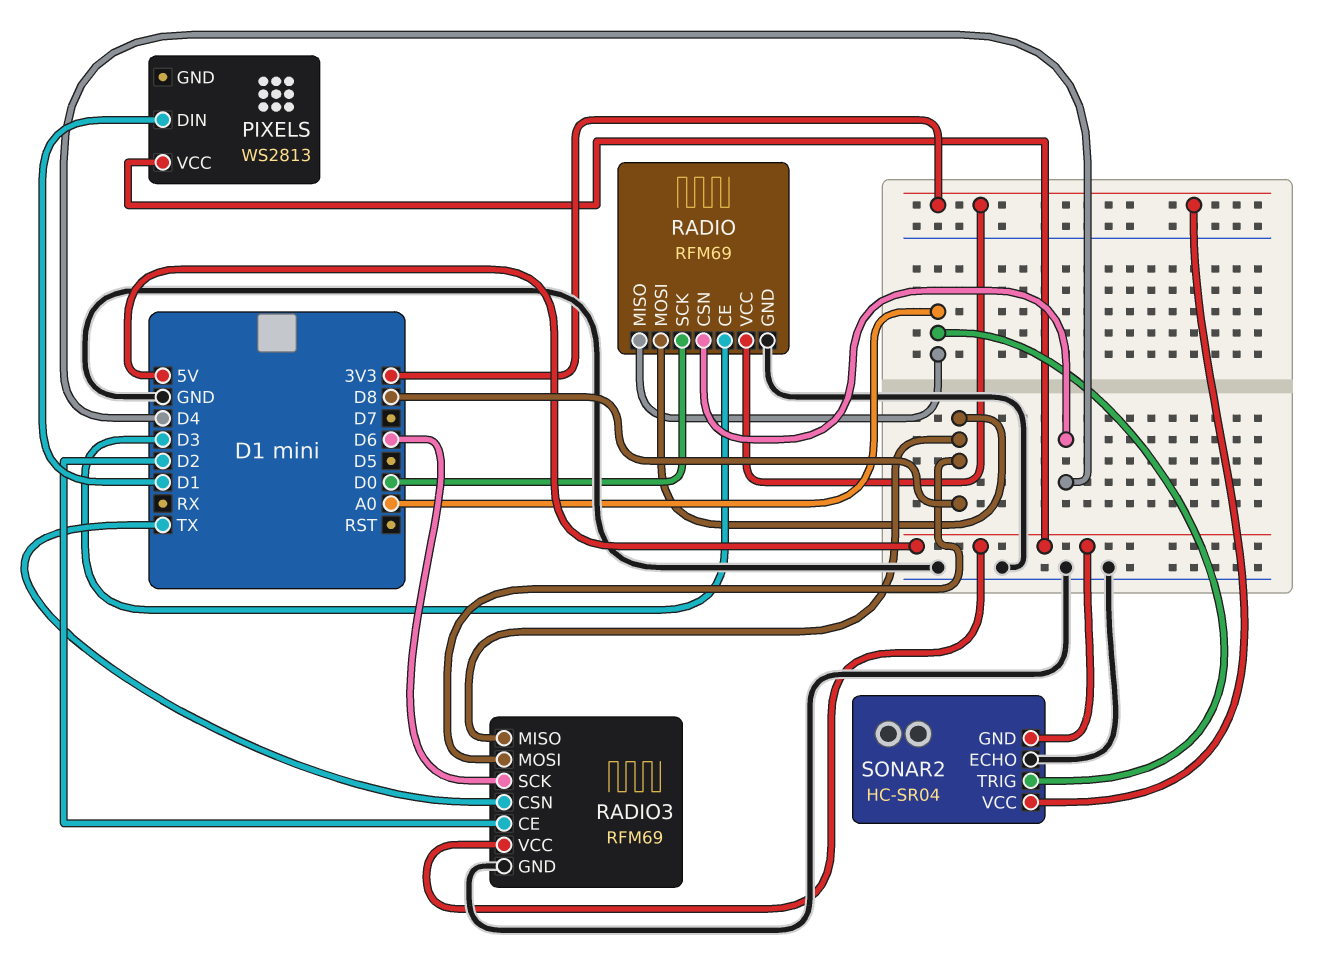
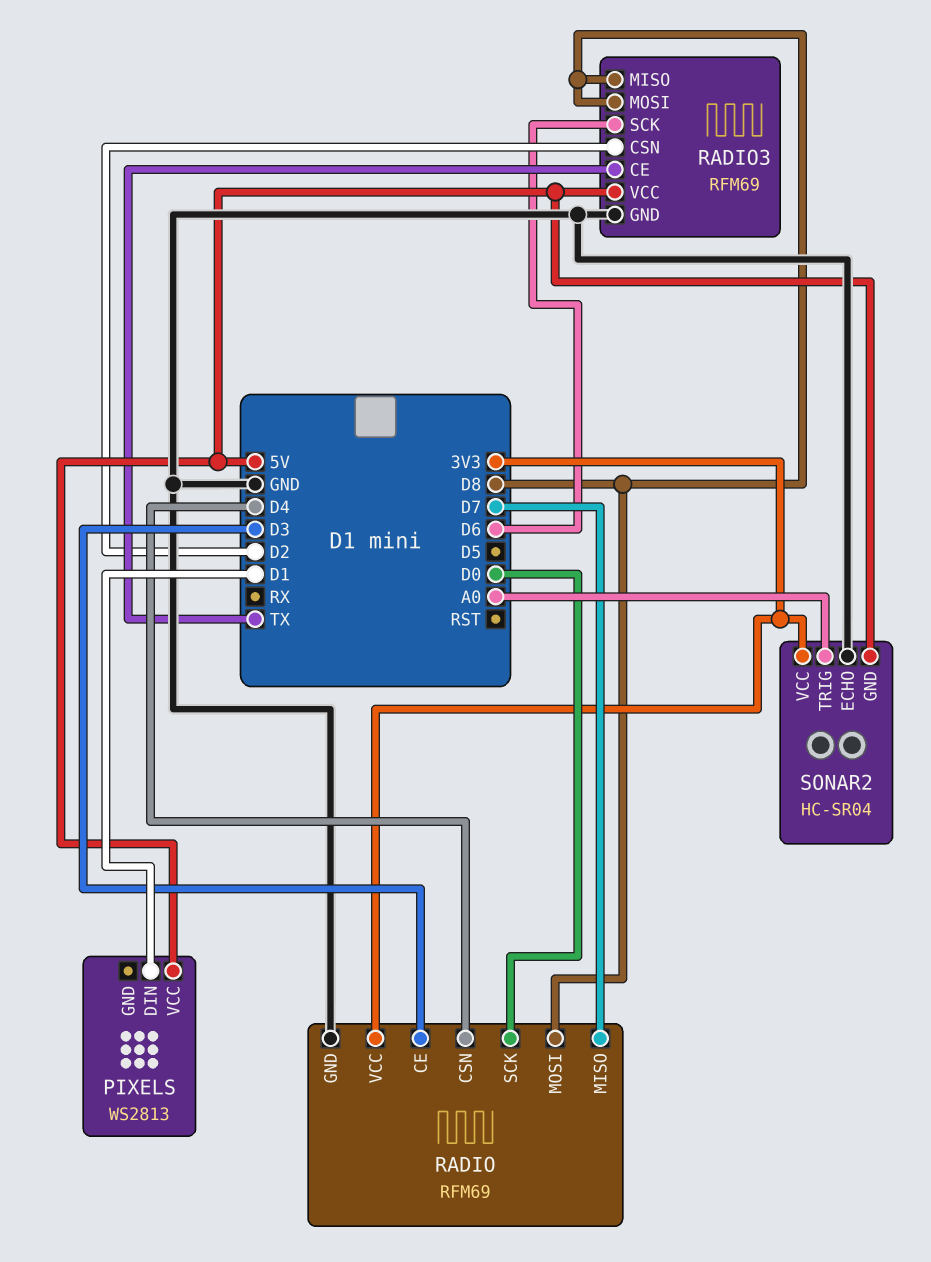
RADIO pin MISO: A0 -> D7
RADIO3 pin CE: D2 -> TX
RADIO3 pin CSN: TX -> D2

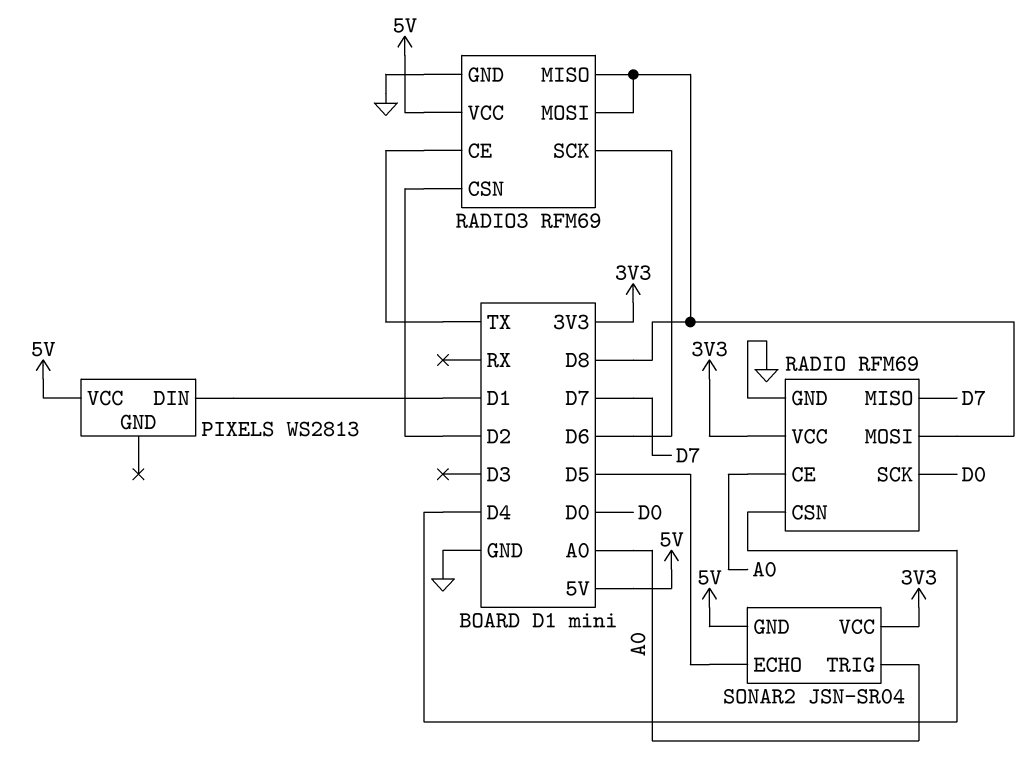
RADIO pin CE: D3 -> A0
SONAR2: HC-SR04 -> JSN-SR04
SONAR2 pin ECHO: GND -> D5

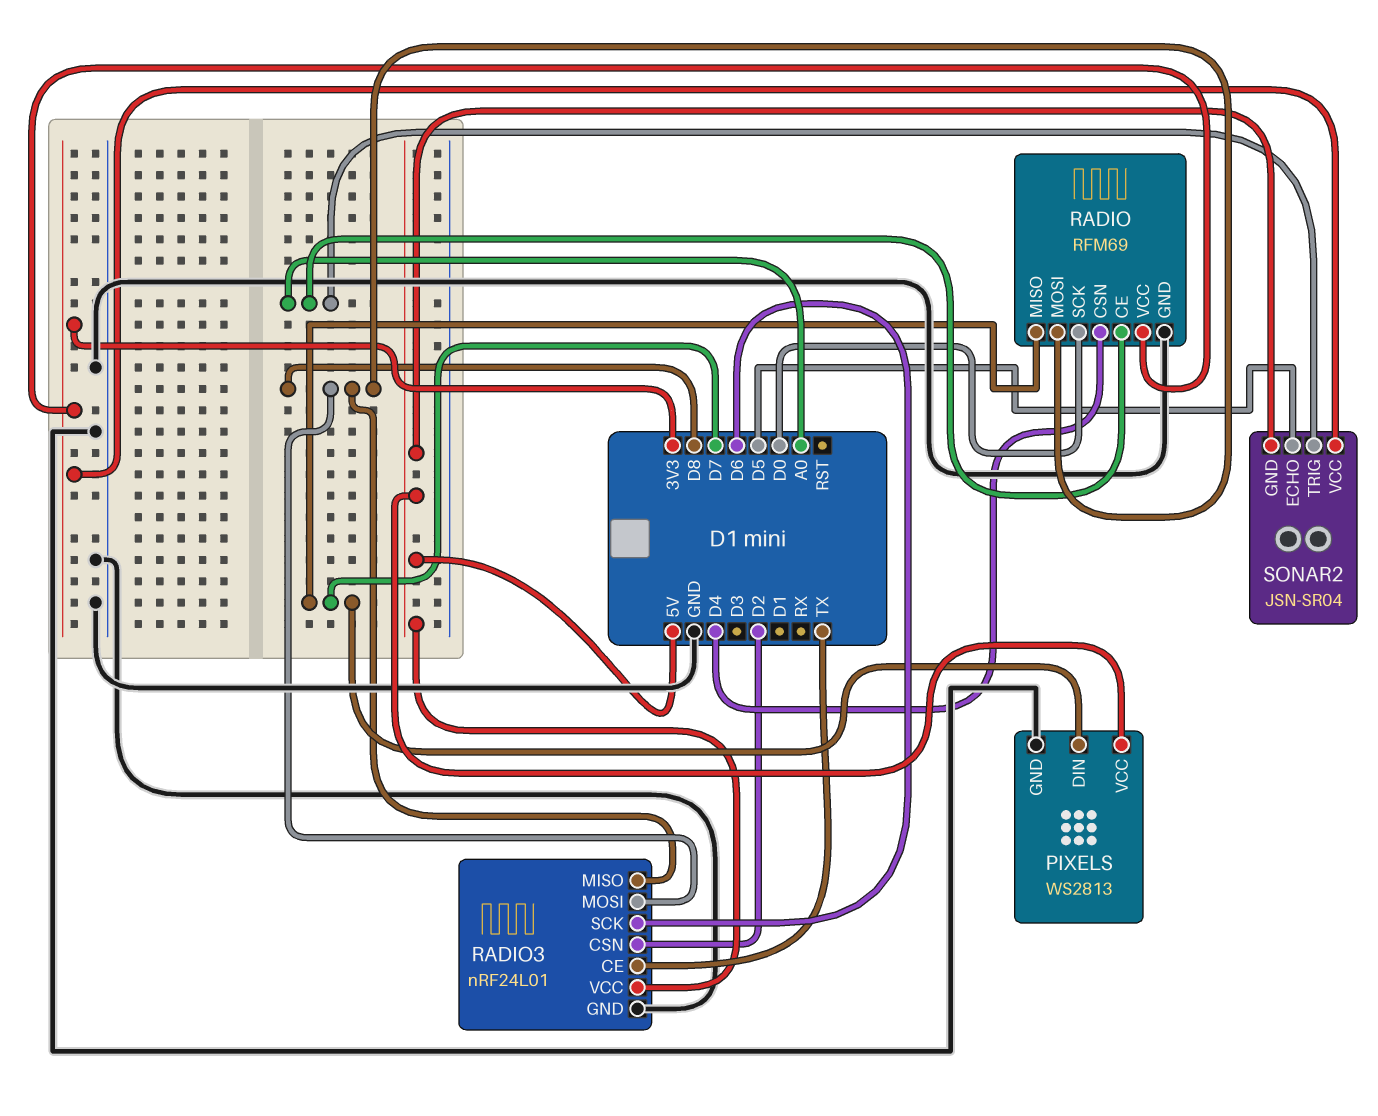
PIXELS pin DIN: D1 -> D7
PIXELS pin GND: none -> GND
RADIO3: RFM69 -> nRF24L01

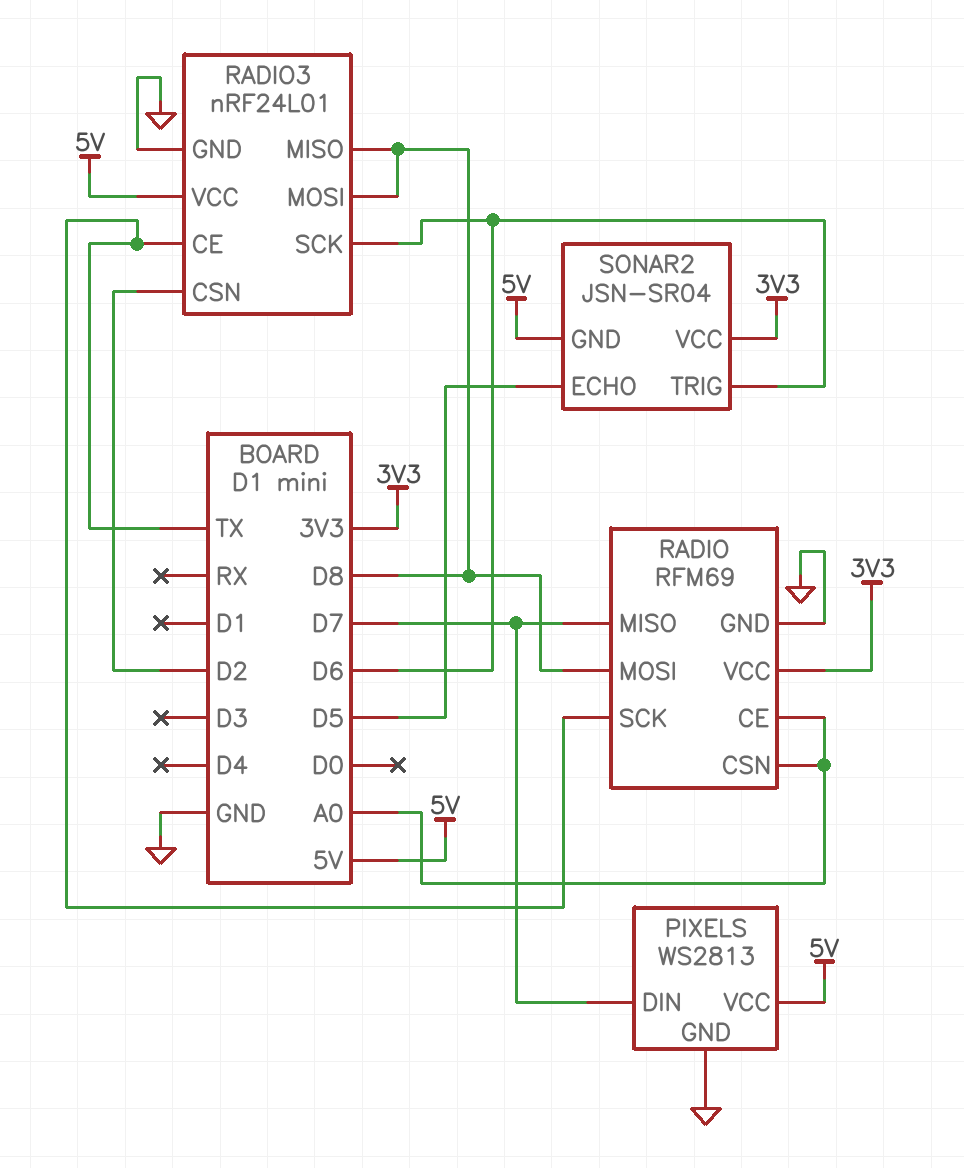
RADIO pin CSN: D4 -> A0
RADIO pin SCK: D0 -> TX
SONAR2 pin TRIG: A0 -> D6

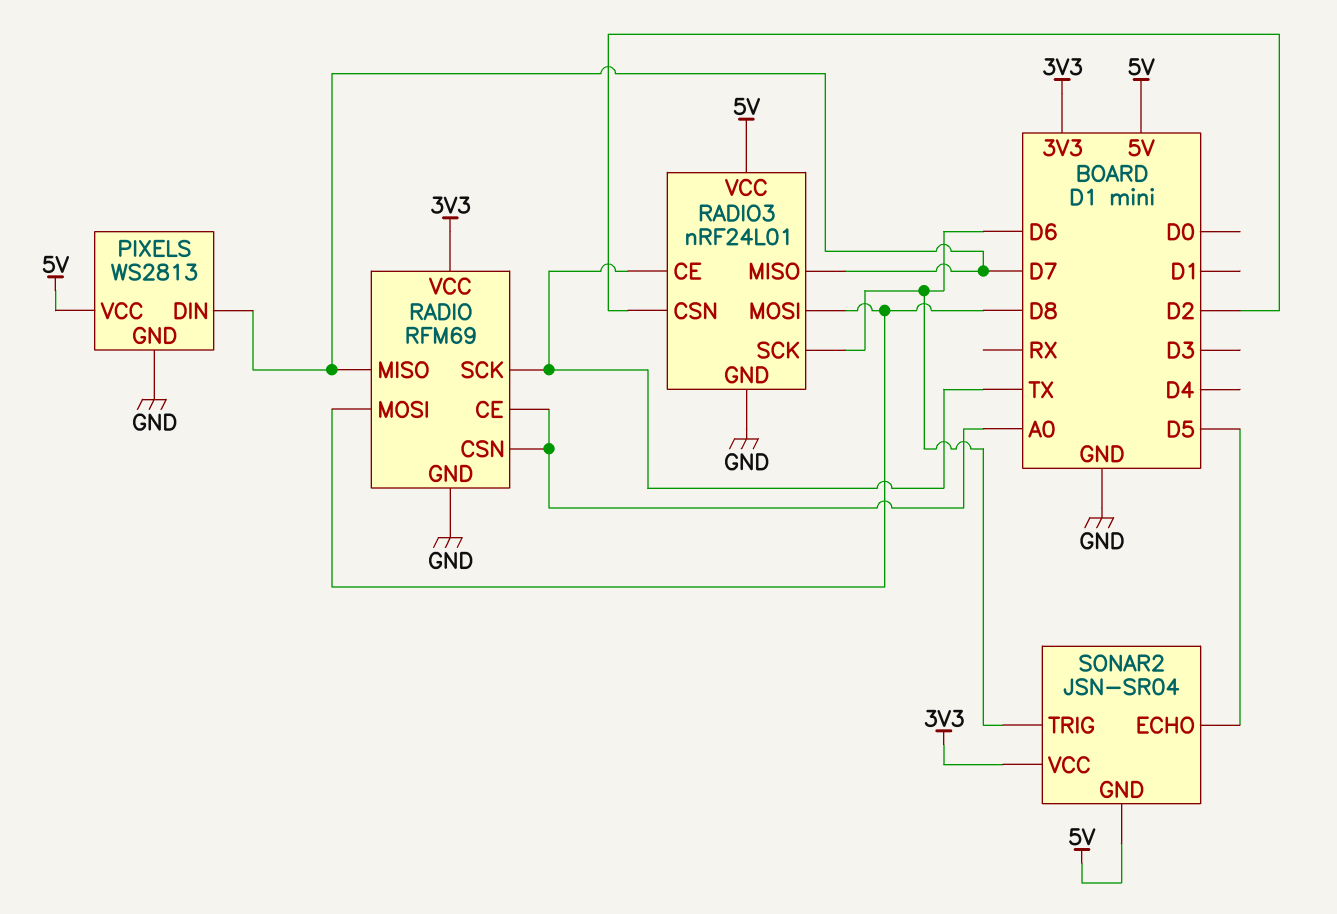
RADIO3 pin MISO: D8 -> D7

